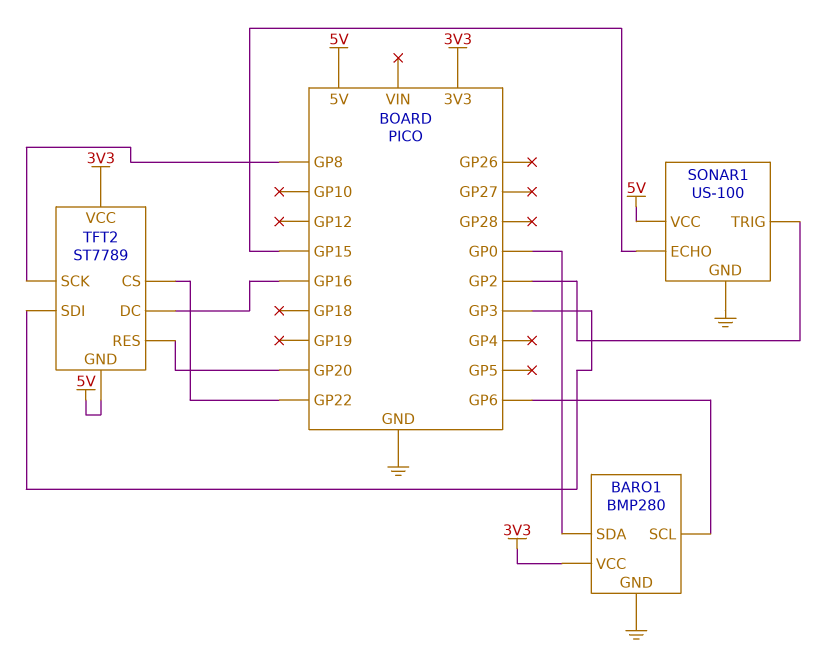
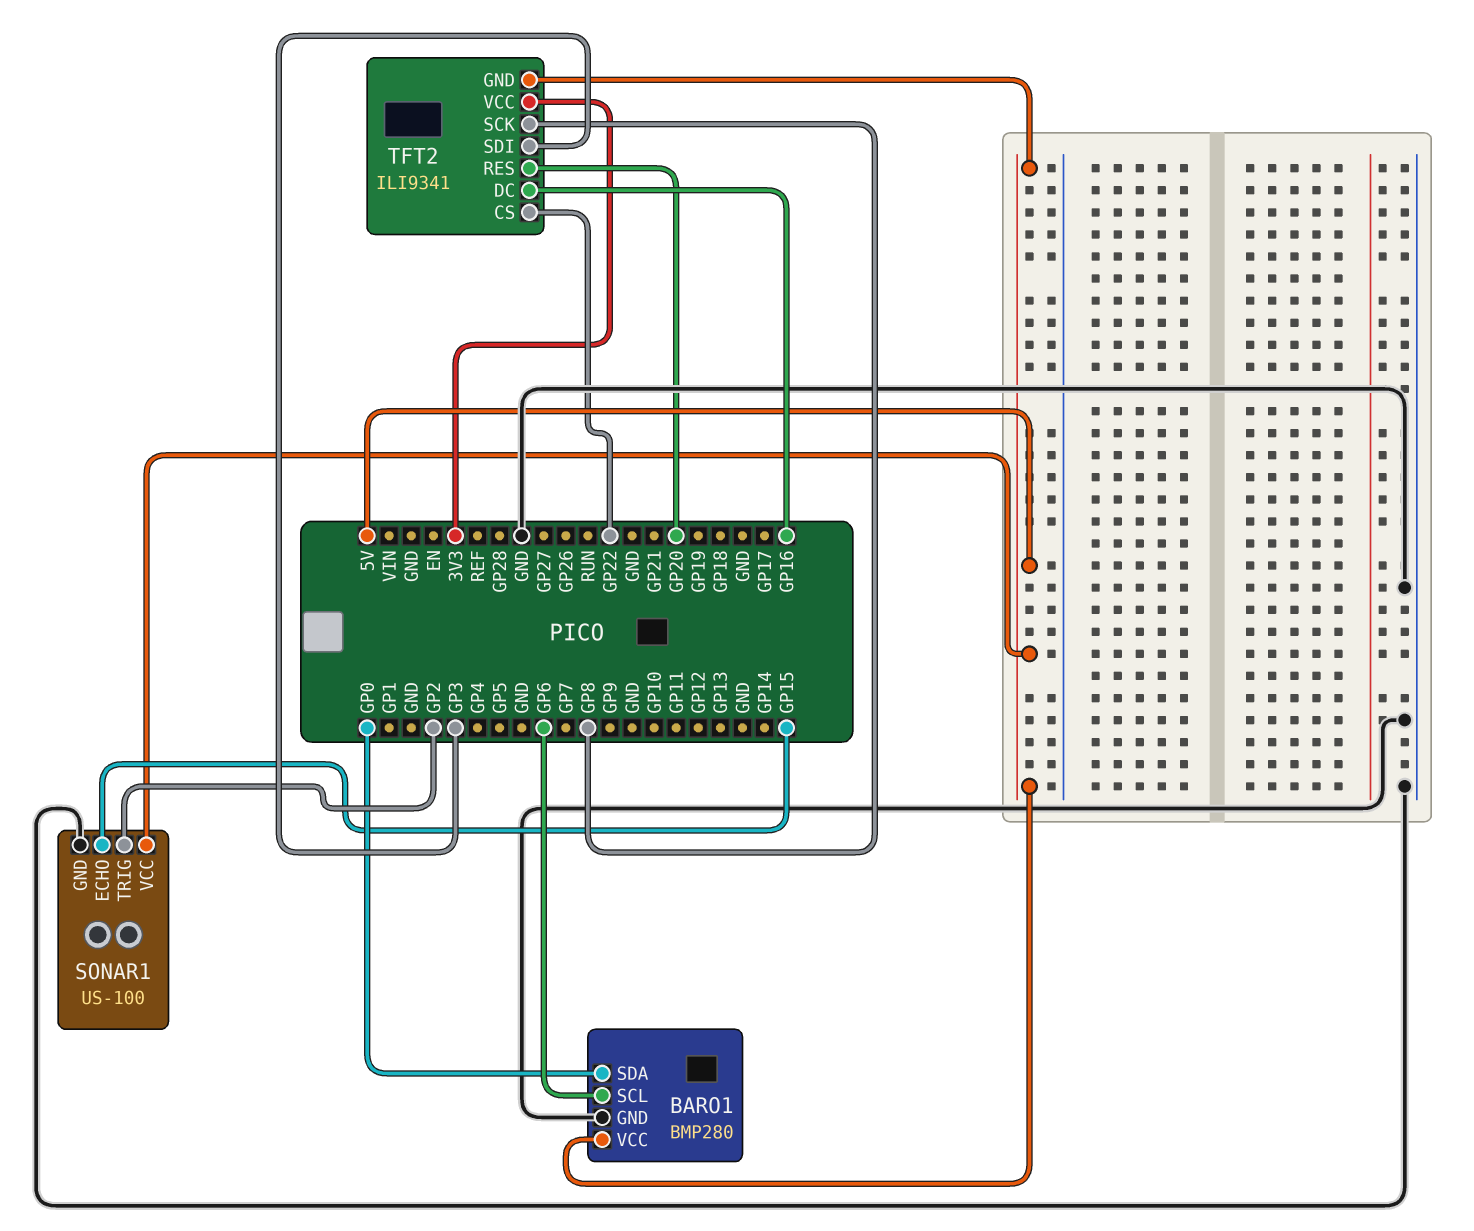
BARO1 pin VCC: 3V3 -> 5V
TFT2: ST7789 -> ILI9341

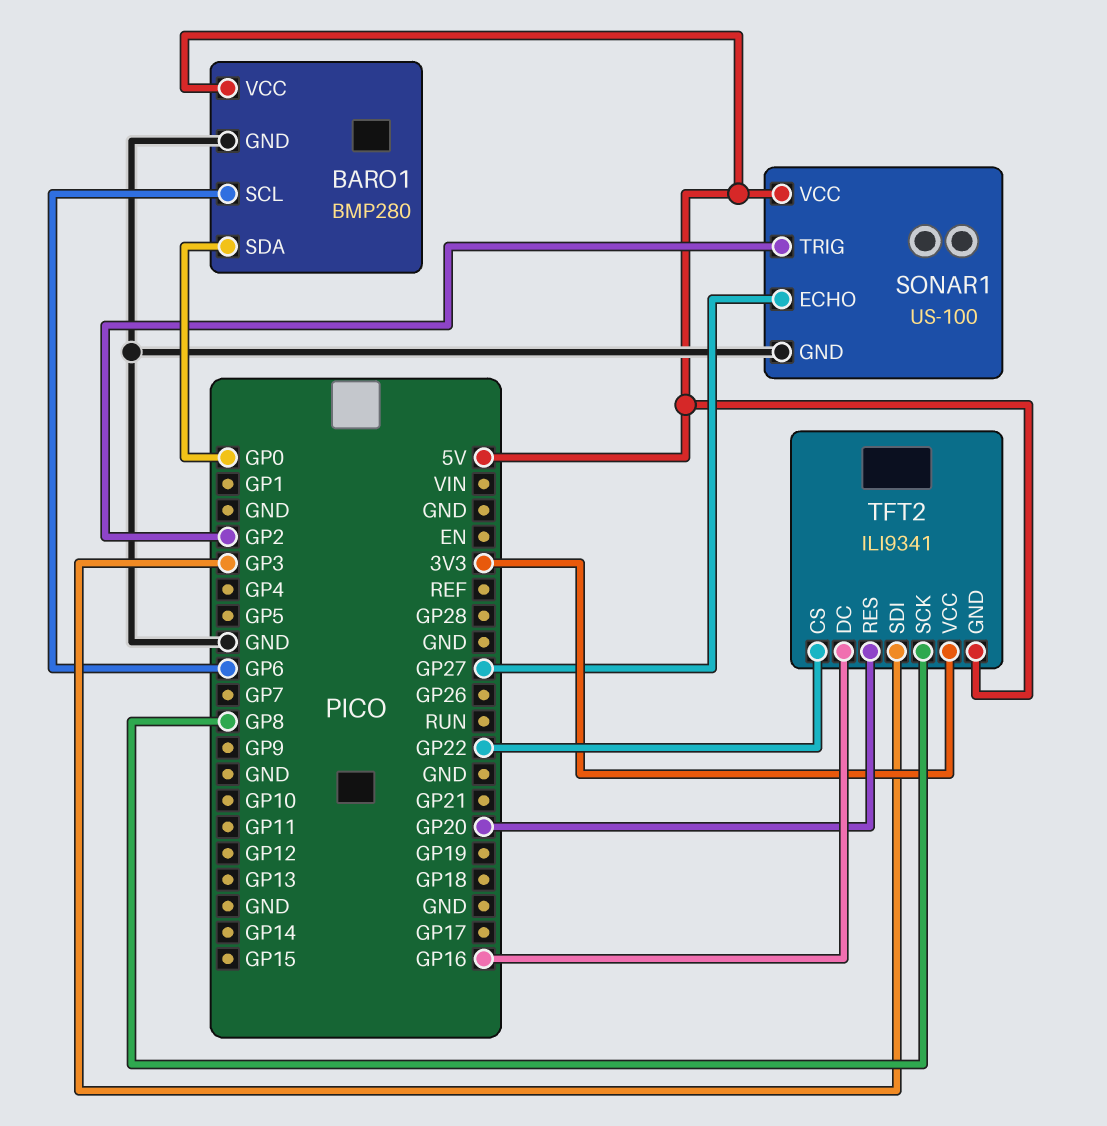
SONAR1 pin ECHO: GP15 -> GP27

